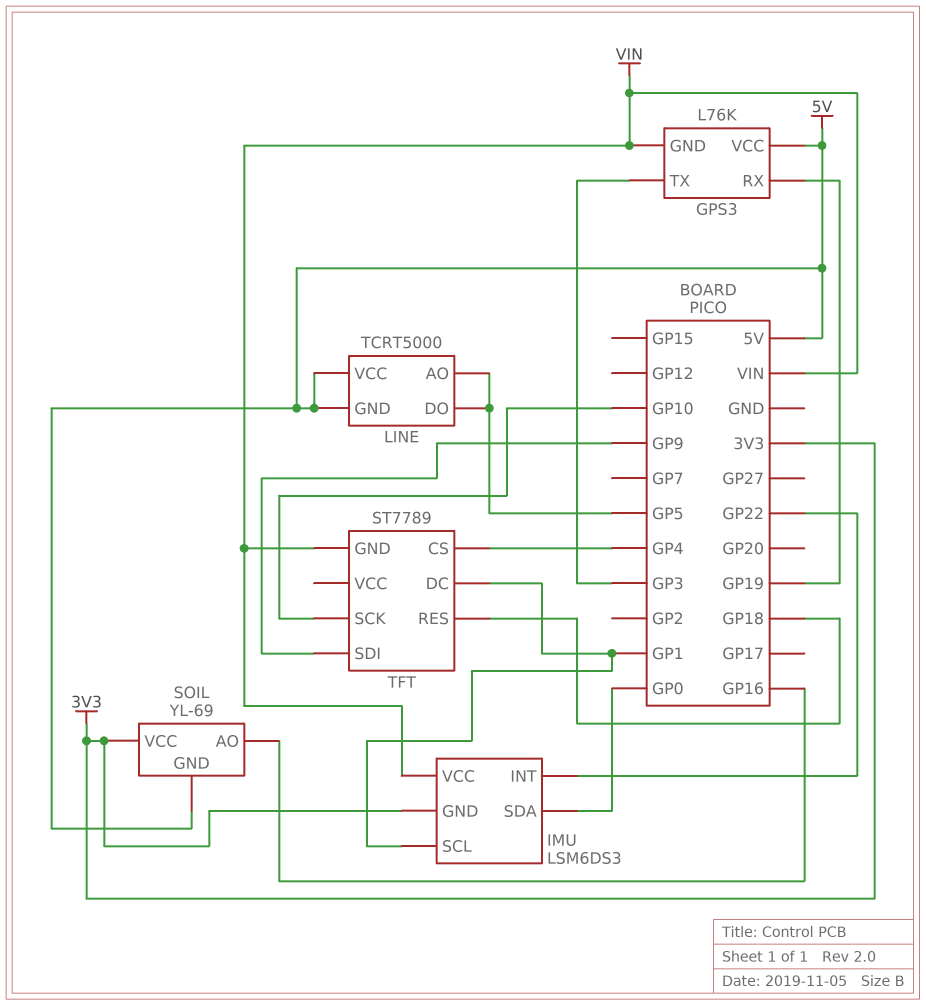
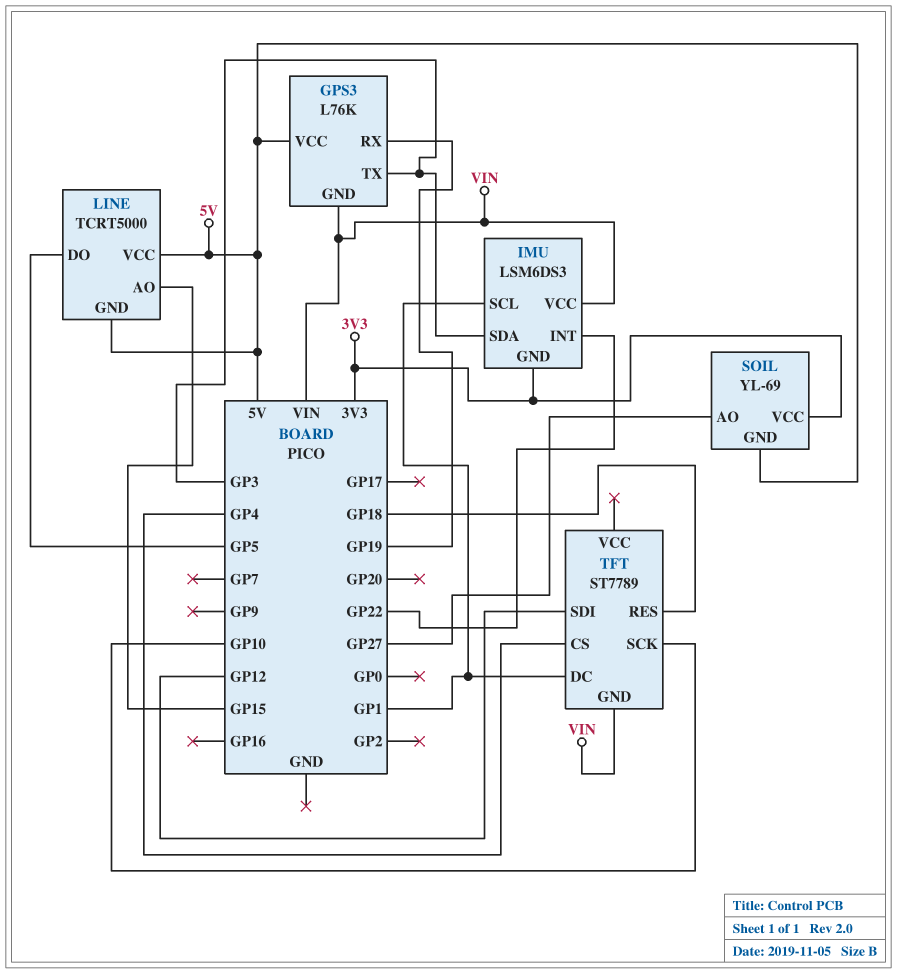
IMU pin SDA: GP0 -> GP3
LINE pin AO: GP5 -> GP15
SOIL pin AO: GP16 -> GP27
TFT pin SDI: GP9 -> GP12

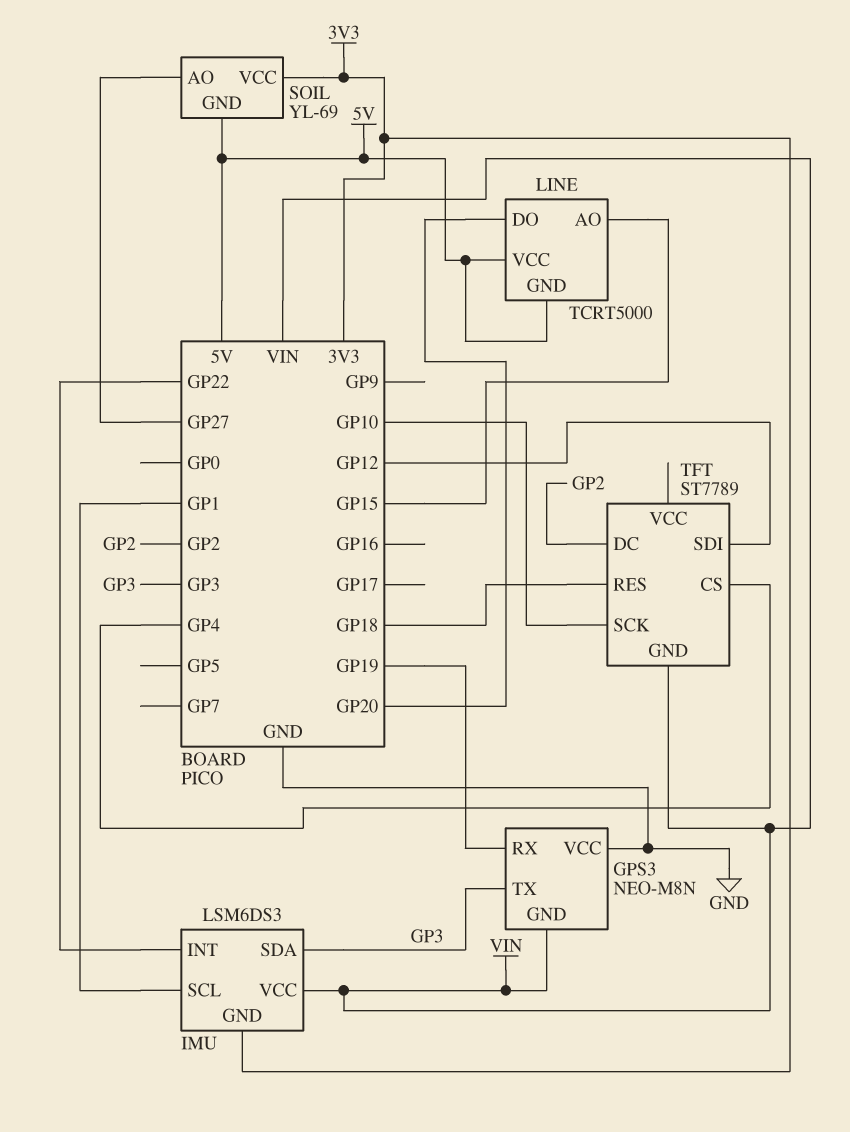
GPS3: L76K -> NEO-M8N
GPS3 pin VCC: 5V -> GND
LINE pin DO: GP5 -> GP20
TFT pin DC: GP1 -> GP2

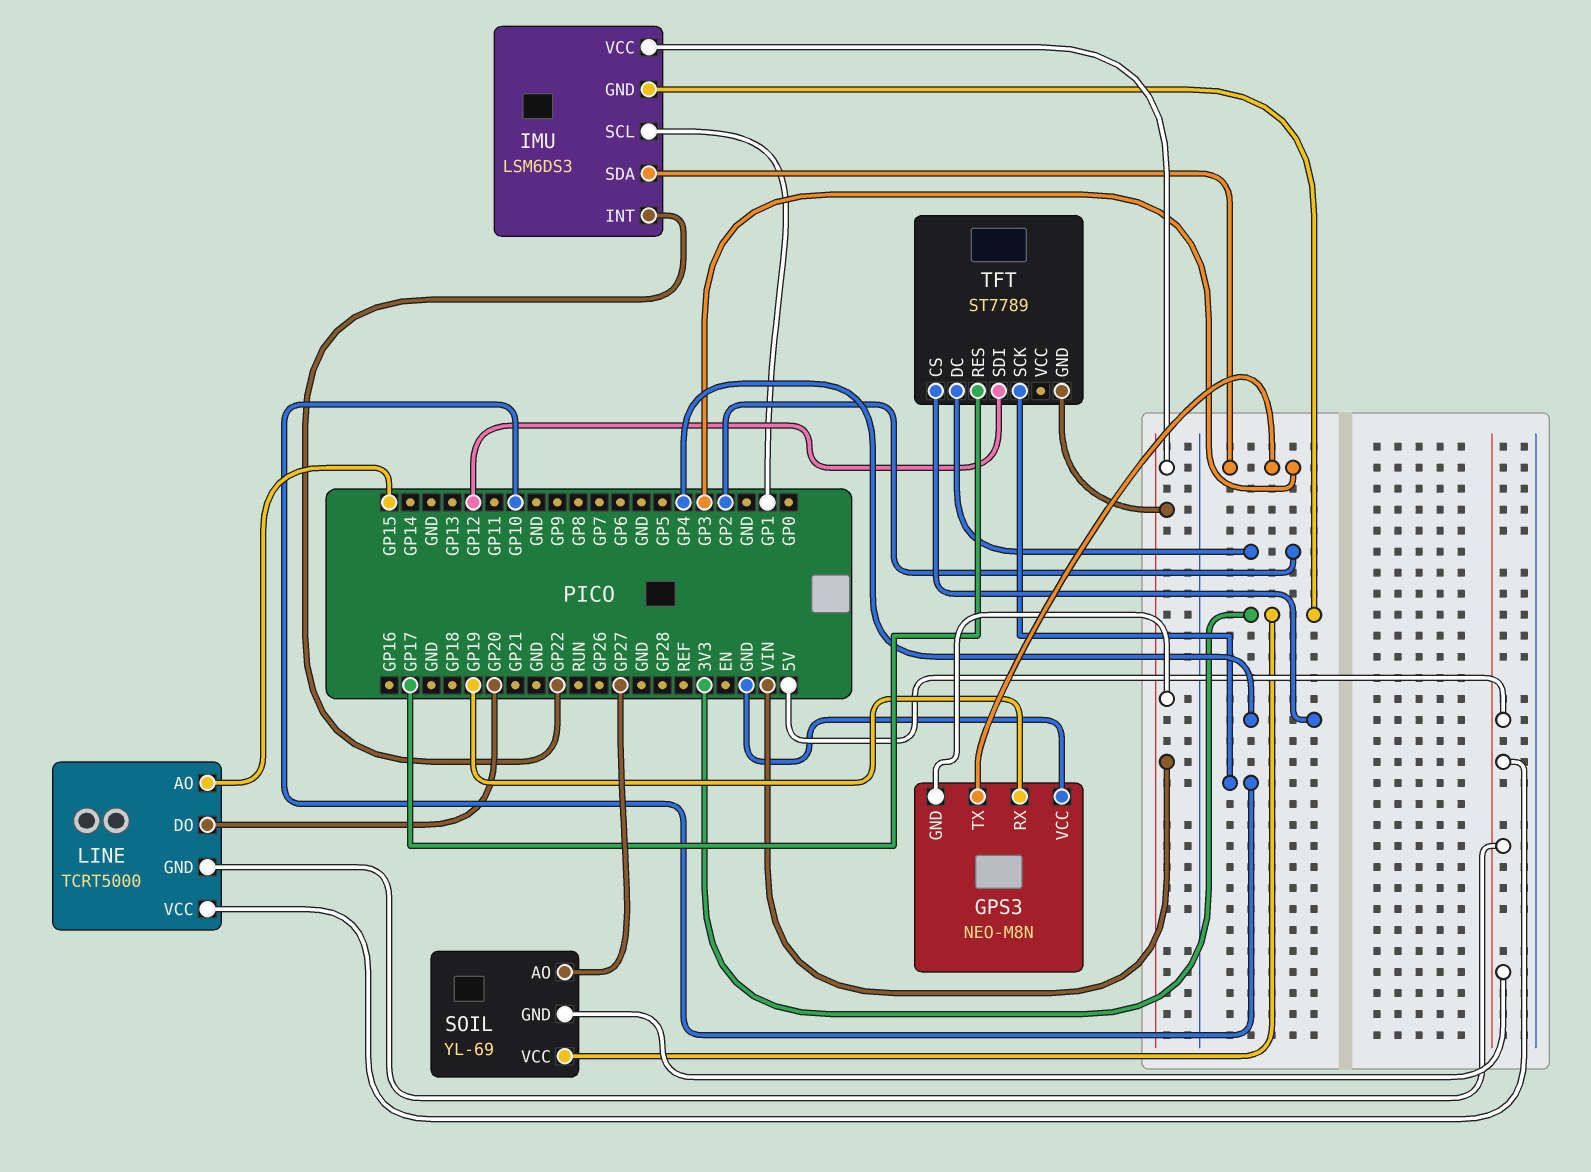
TFT pin RES: GP18 -> GP17

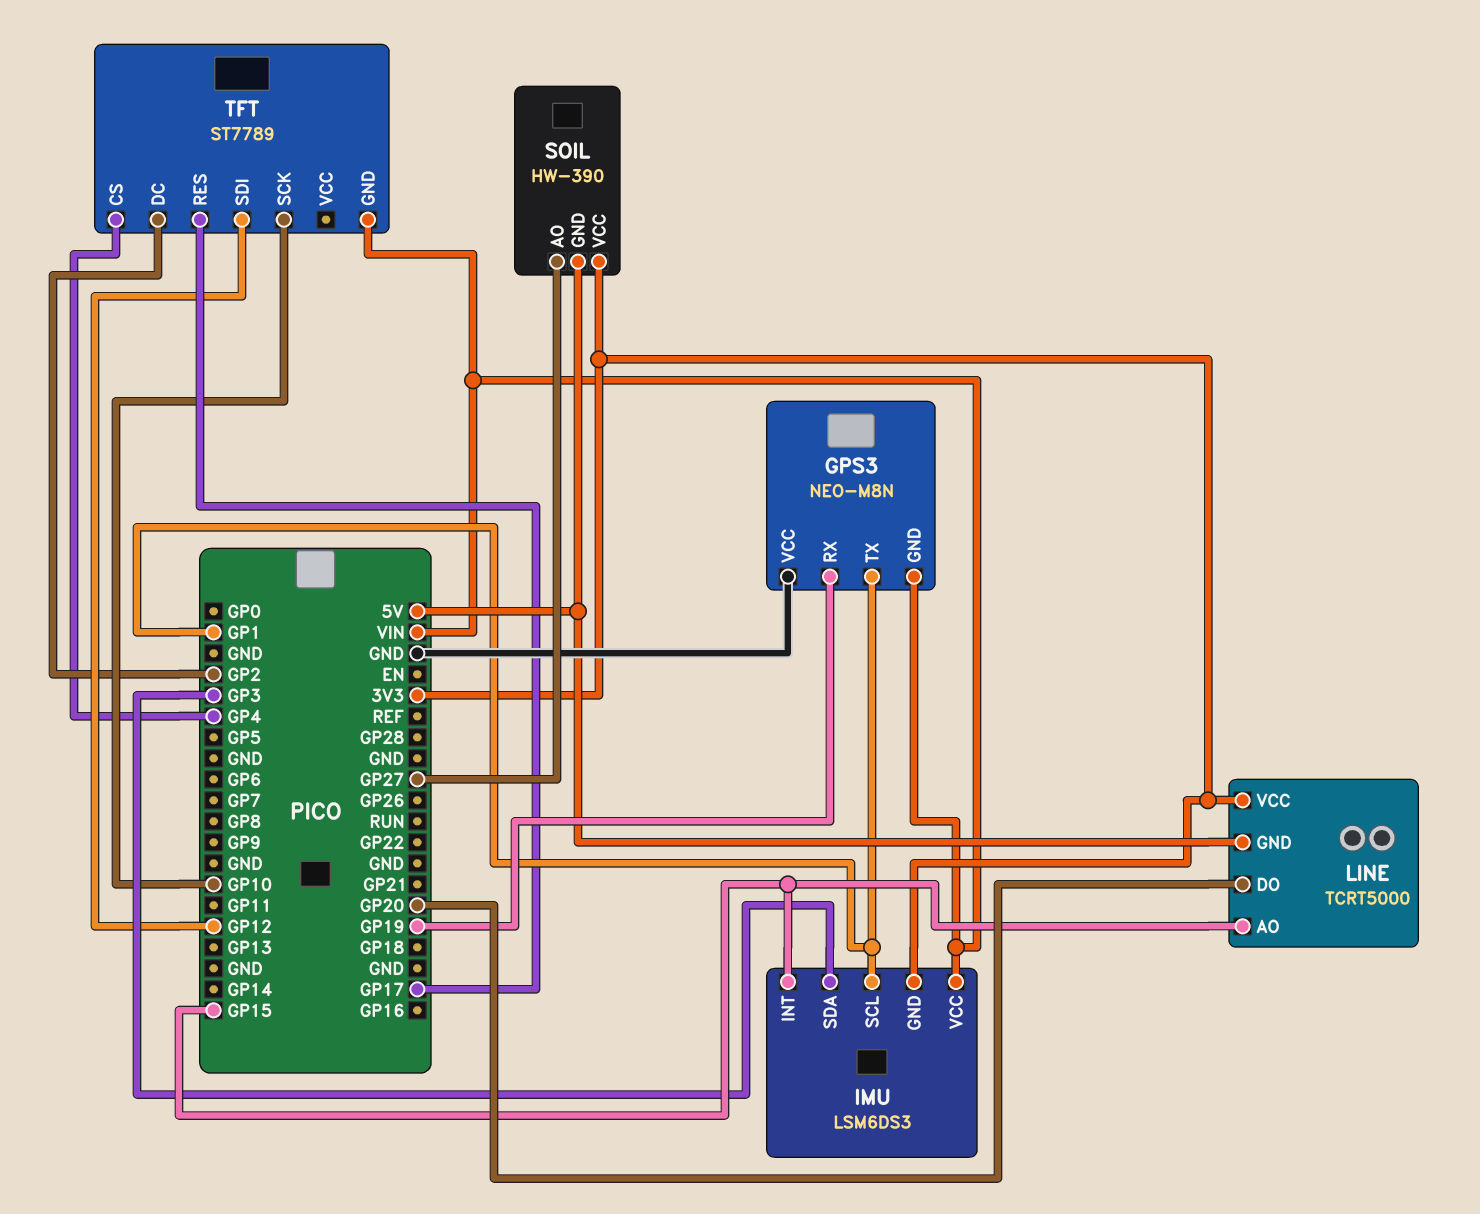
GPS3 pin TX: GP3 -> GP1
IMU pin INT: GP22 -> GP15
LINE pin VCC: 5V -> 3V3
SOIL: YL-69 -> HW-390

